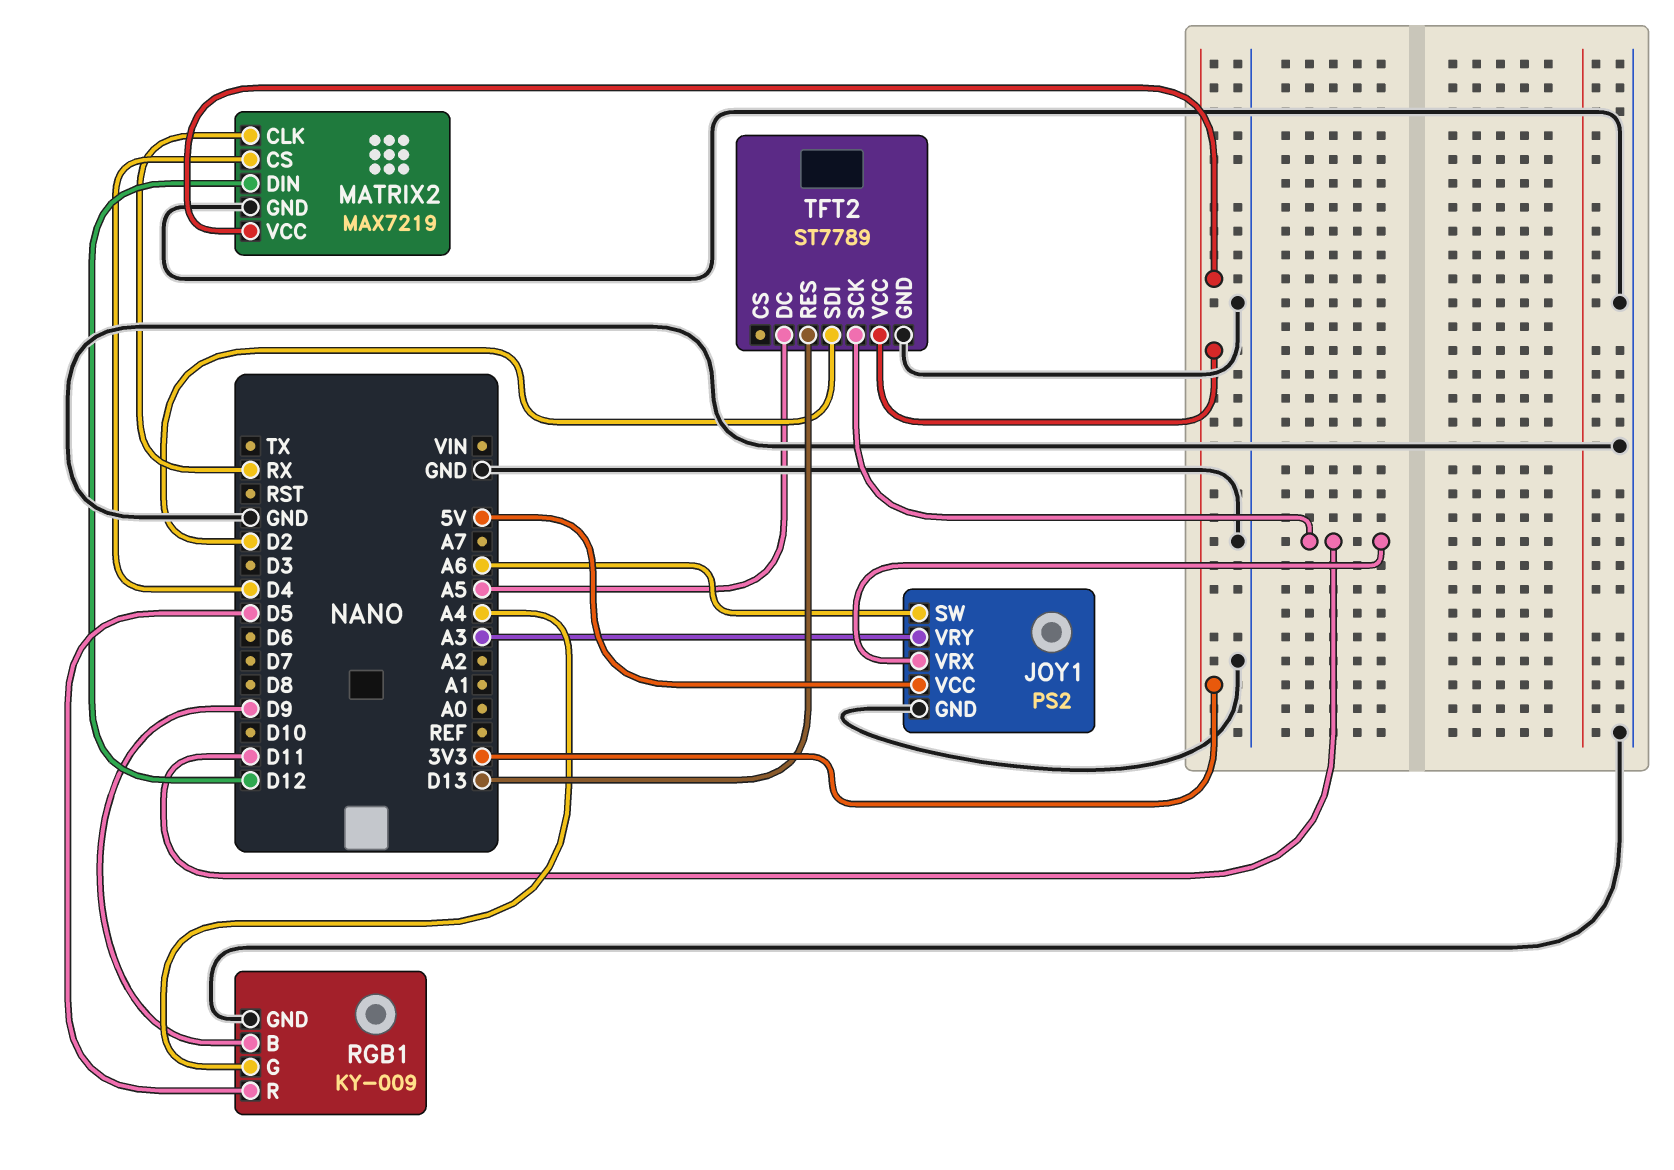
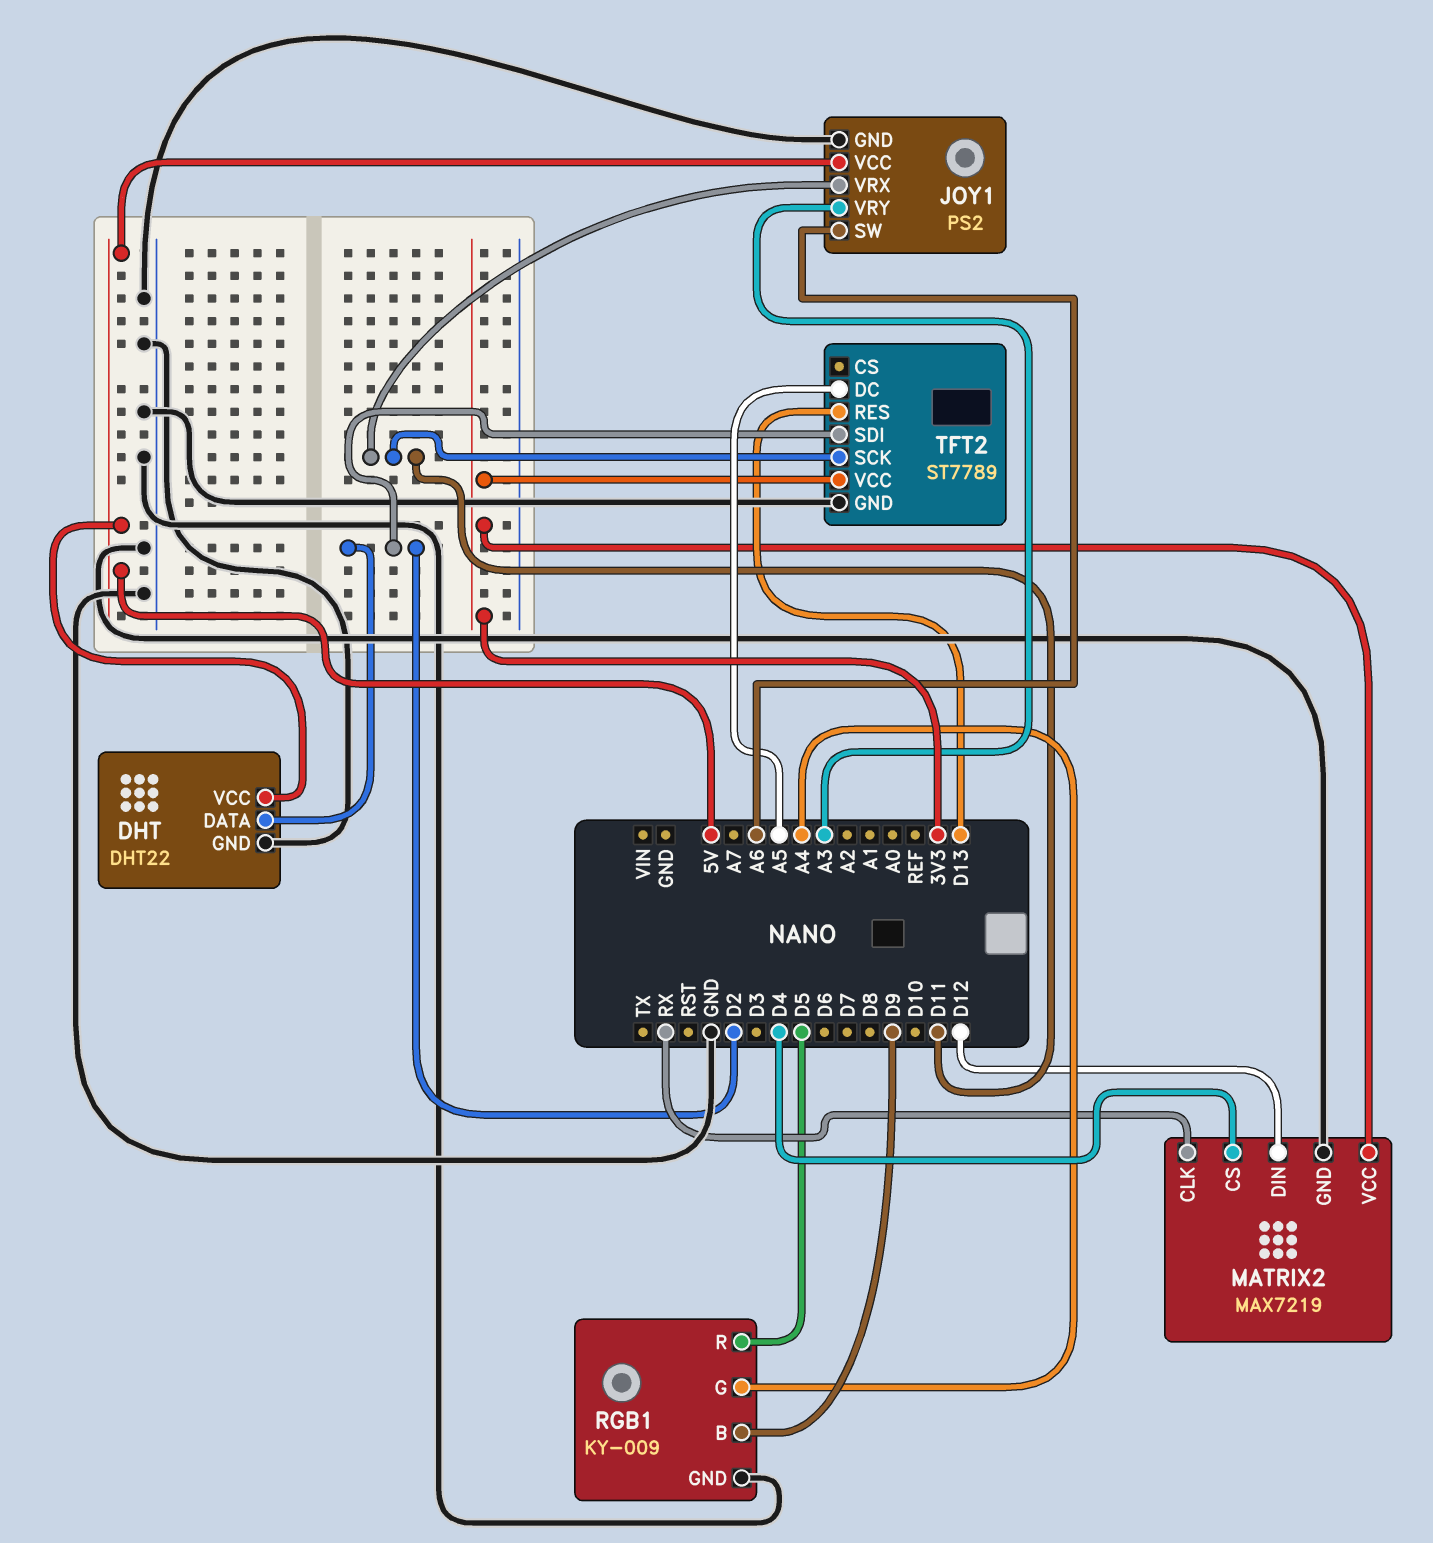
DHT: none -> DHT22
DHT pin DATA: none -> D2
DHT pin GND: none -> GND
DHT pin VCC: none -> 5V

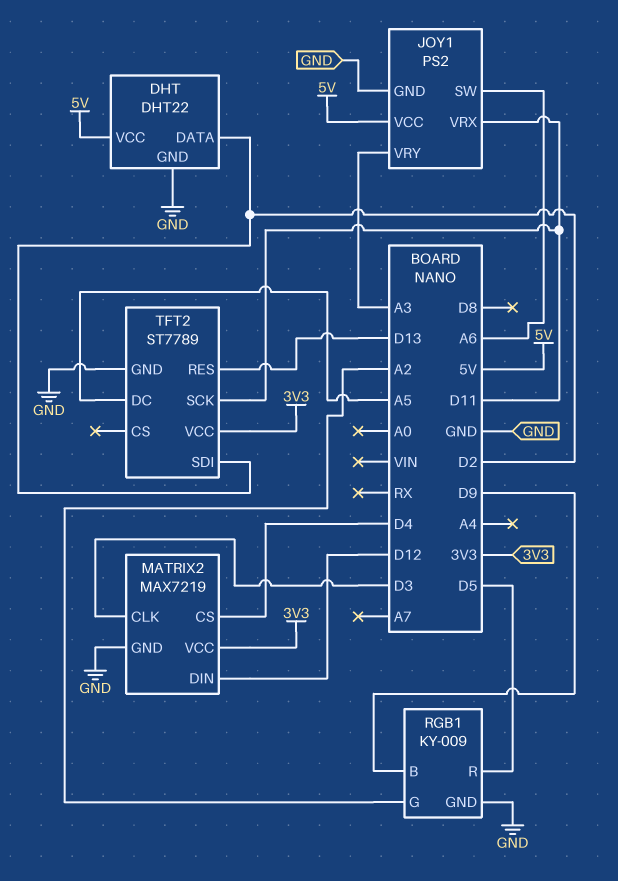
MATRIX2 pin CLK: RX -> D3
RGB1 pin G: A4 -> A2

